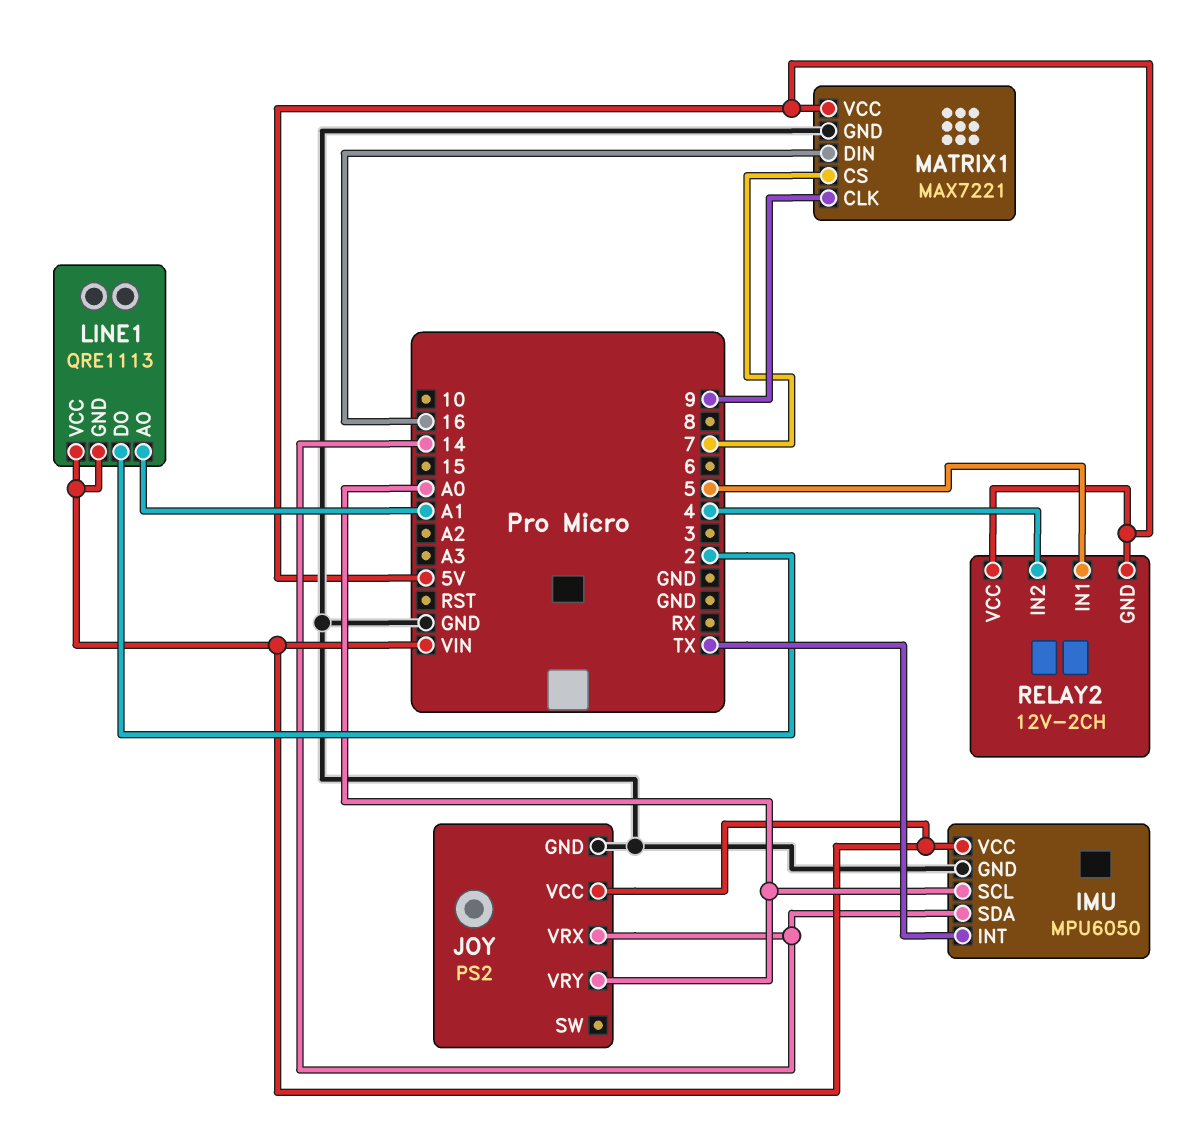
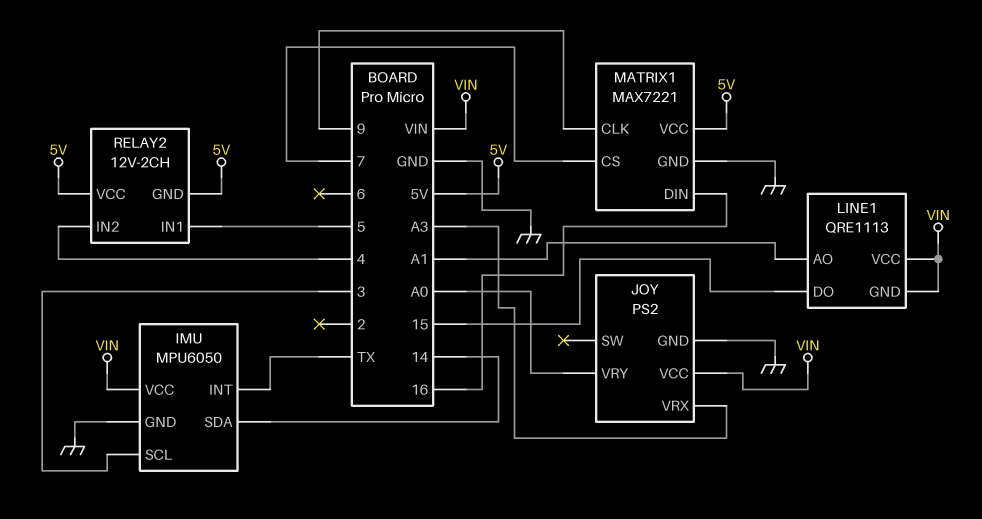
IMU pin SCL: A0 -> 3
JOY pin VRX: 14 -> A3
LINE1 pin DO: 2 -> 15

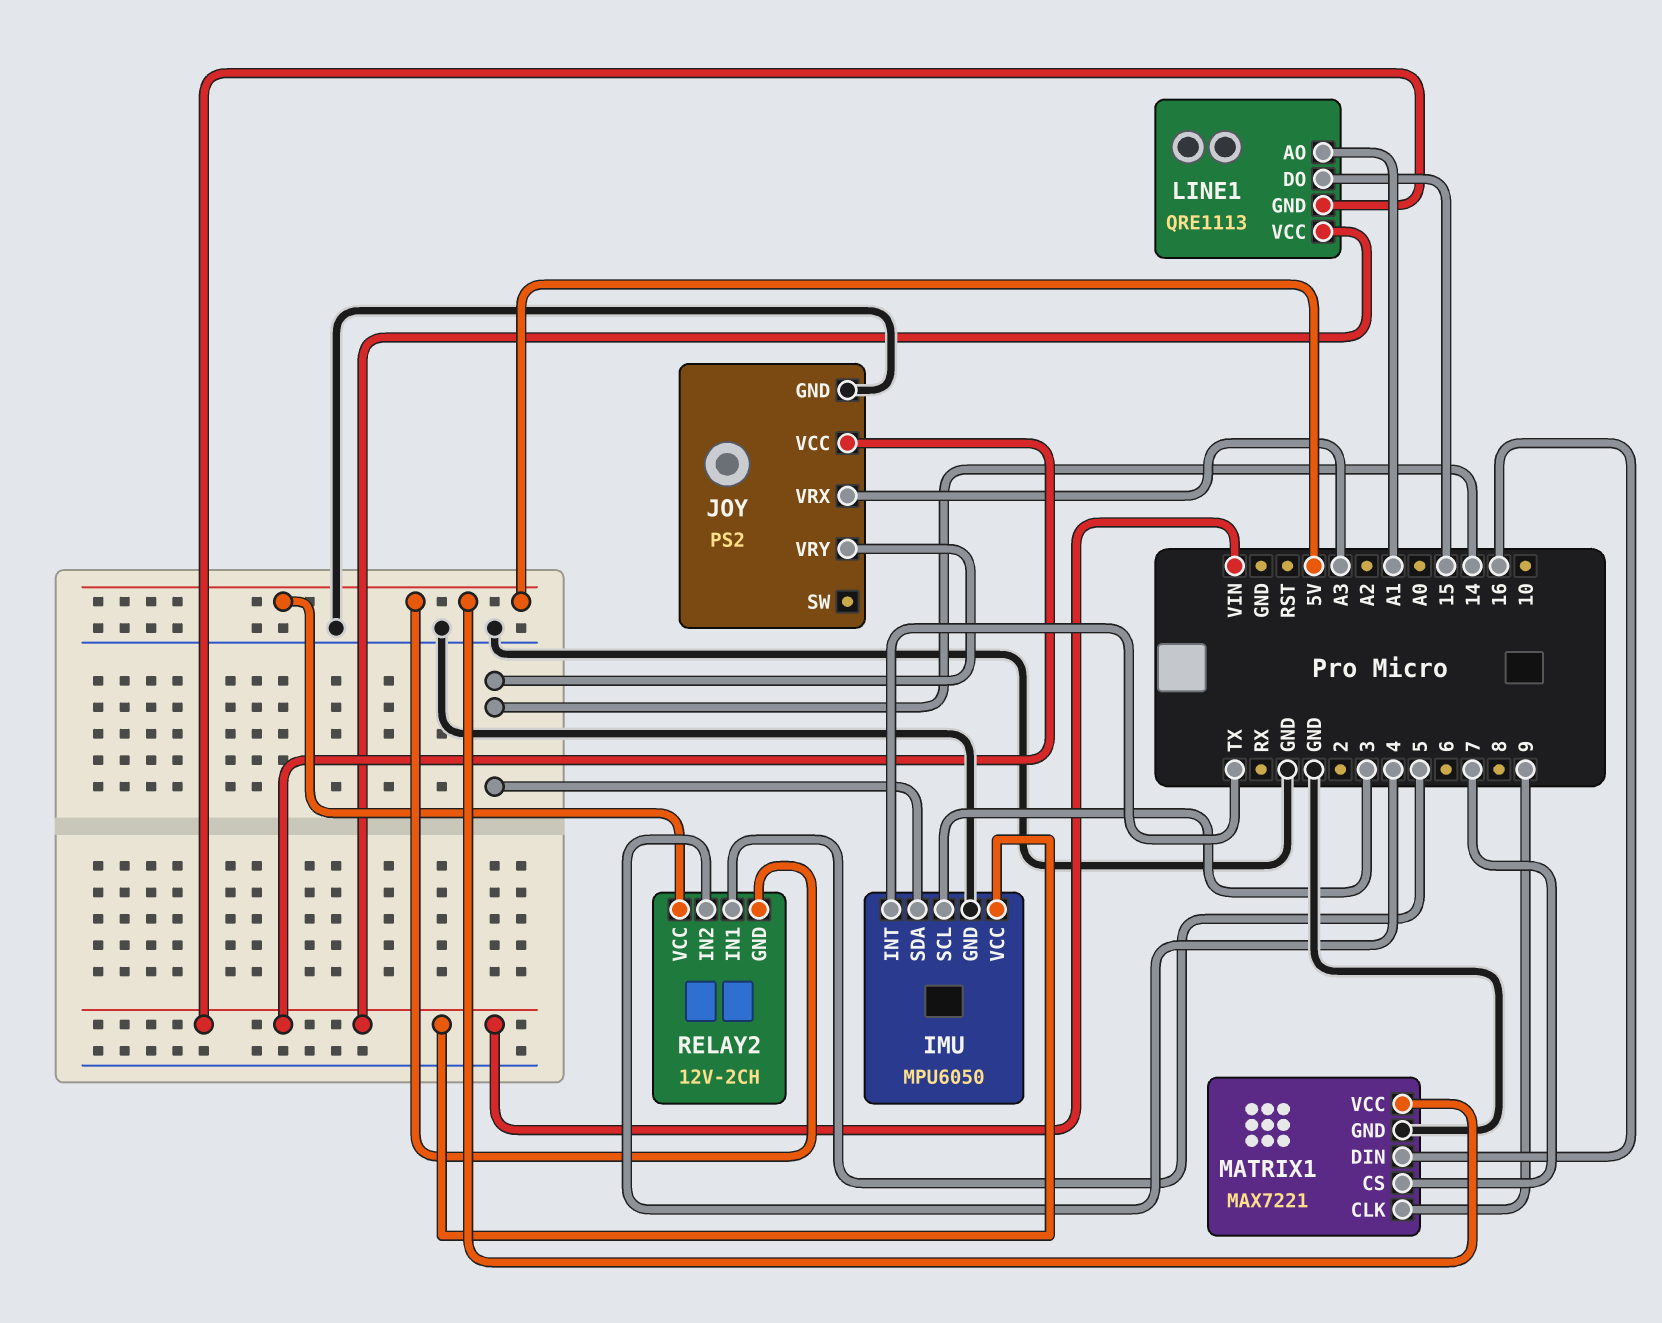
JOY pin VRY: A0 -> 14

